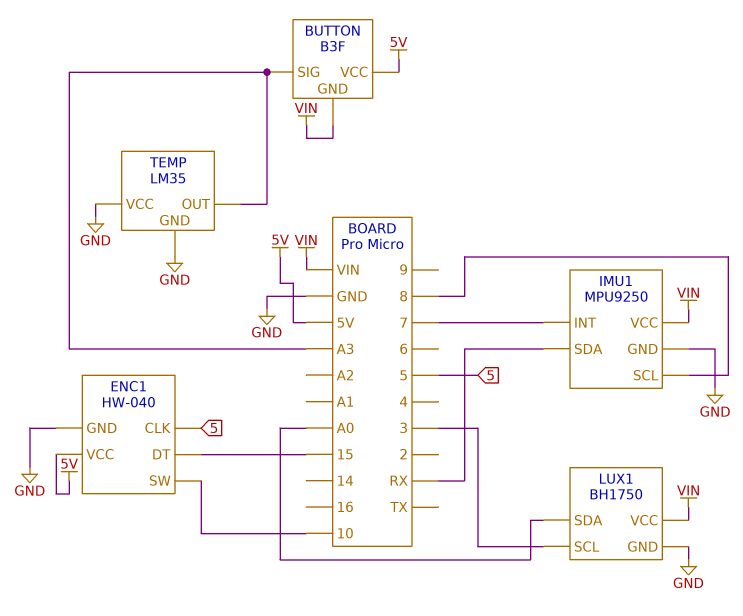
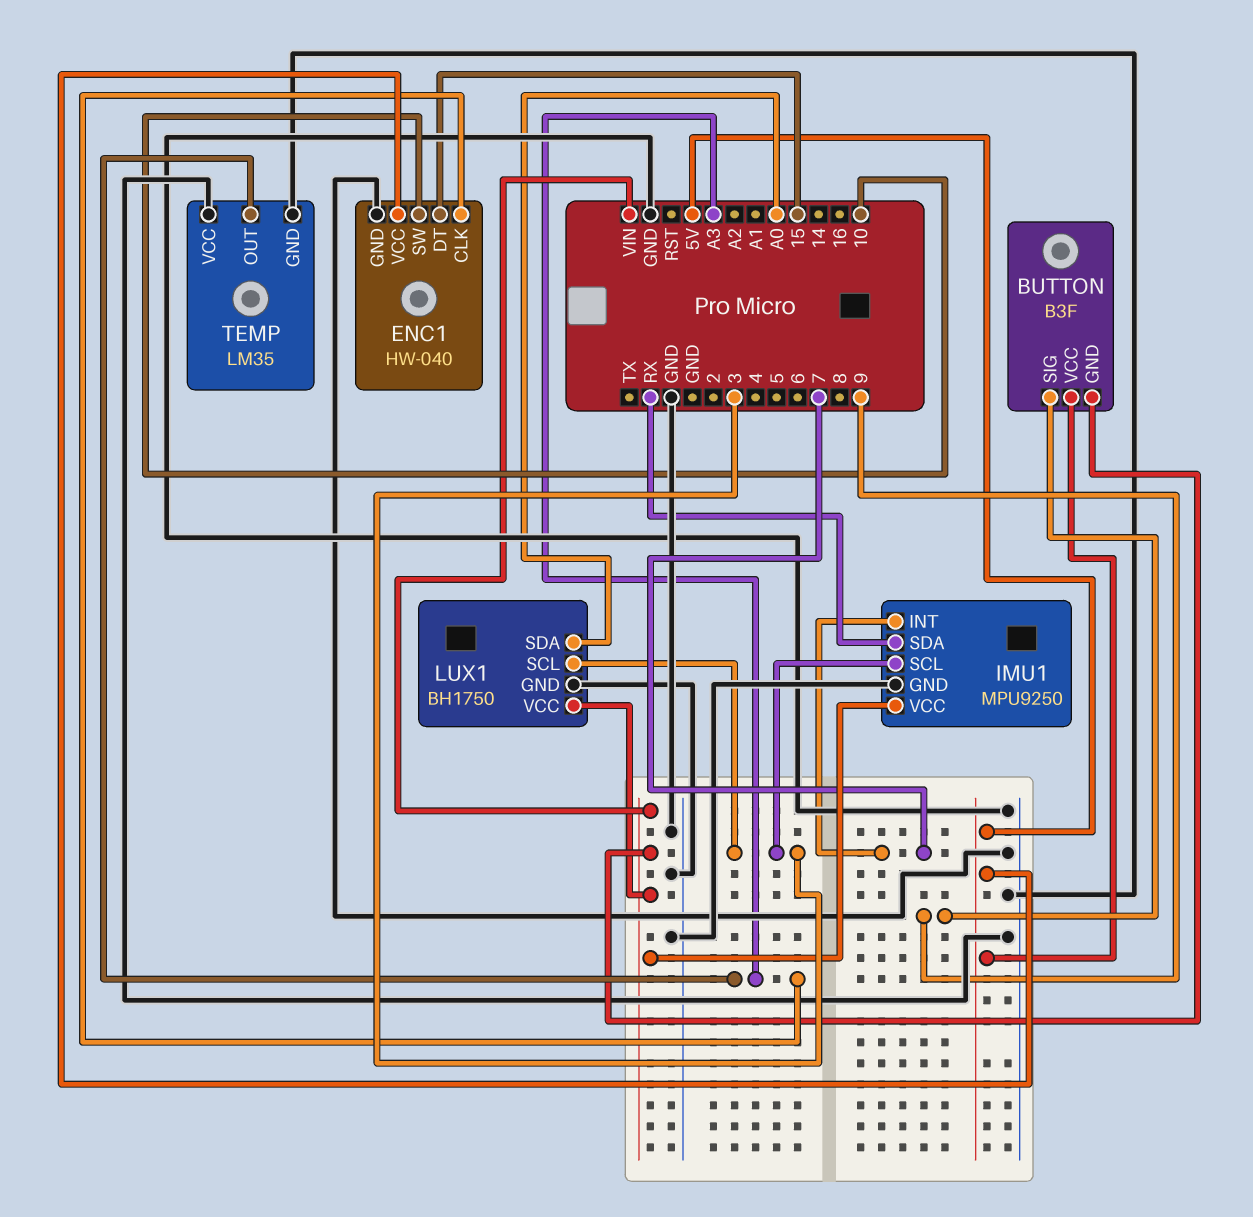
BUTTON pin SIG: A3 -> 9
ENC1 pin CLK: 5 -> A3
IMU1 pin SCL: 8 -> 3

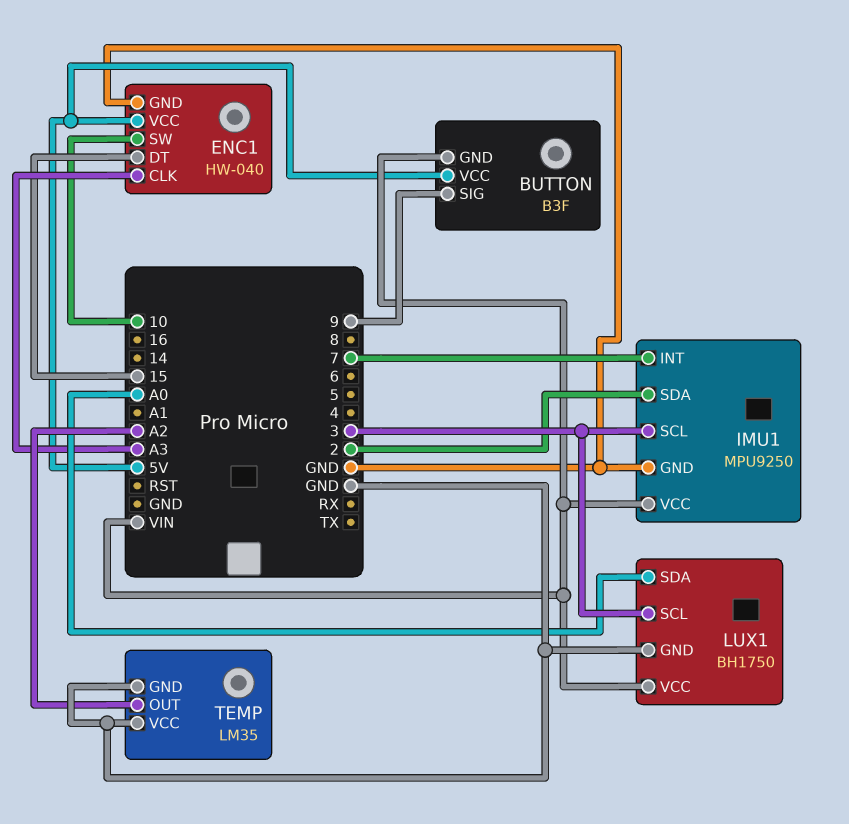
IMU1 pin SDA: RX -> 2
TEMP pin OUT: A3 -> A2

